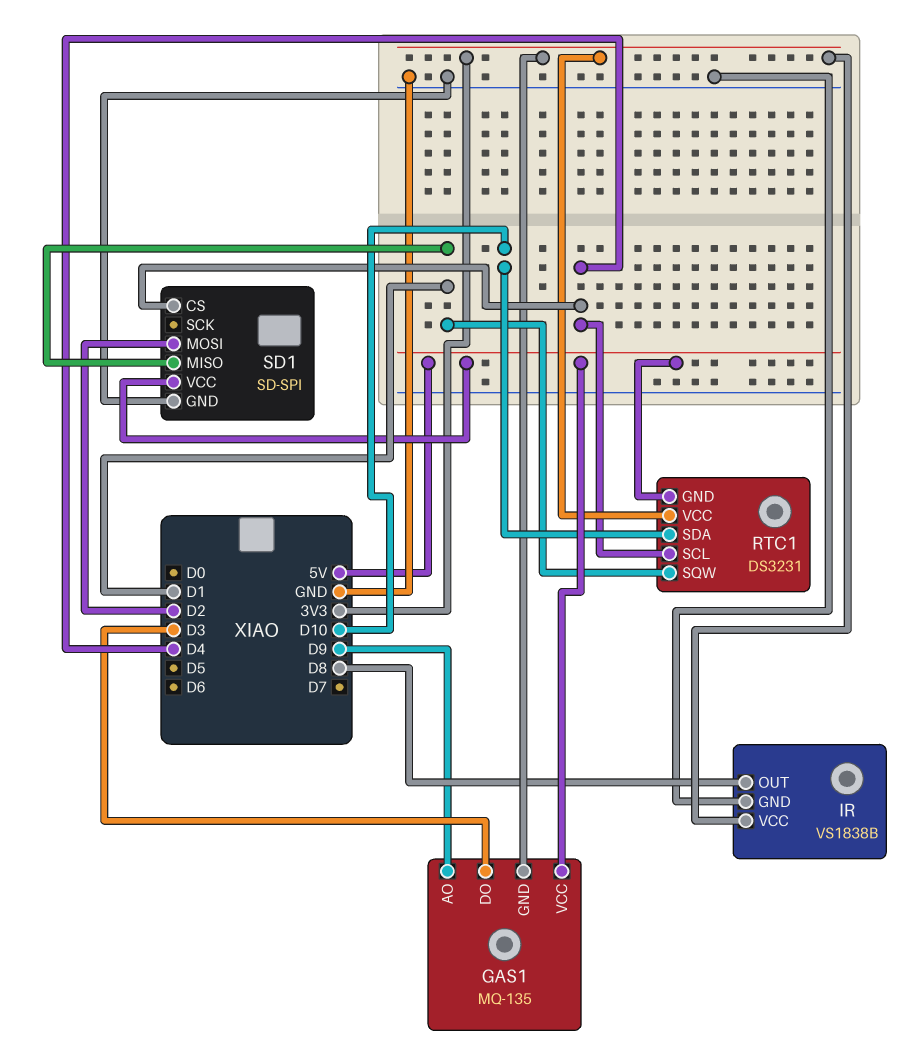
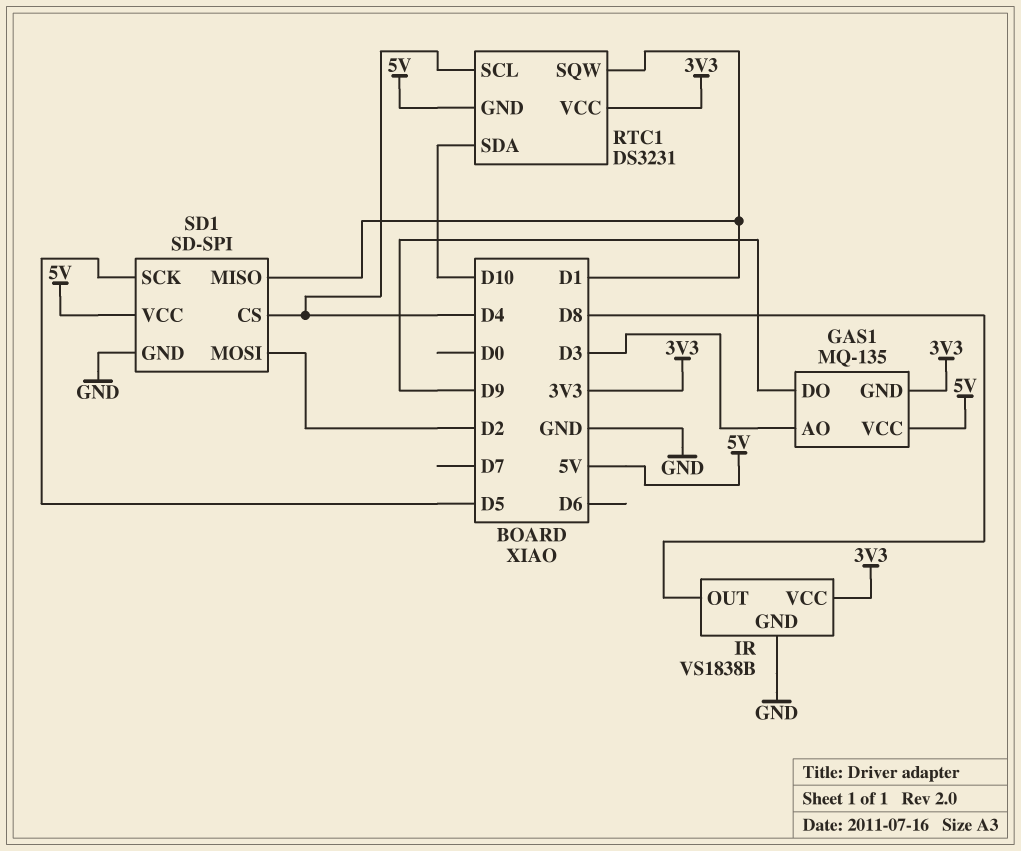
GAS1 pin AO: D9 -> D3
GAS1 pin DO: D3 -> D9
SD1 pin SCK: none -> D5

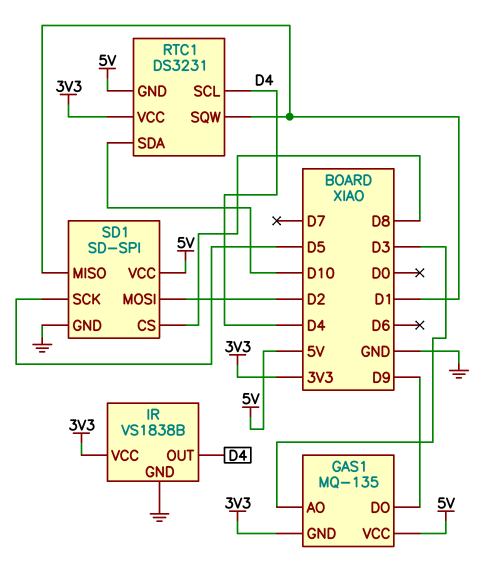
IR pin OUT: D8 -> D4
SD1 pin CS: D4 -> D8

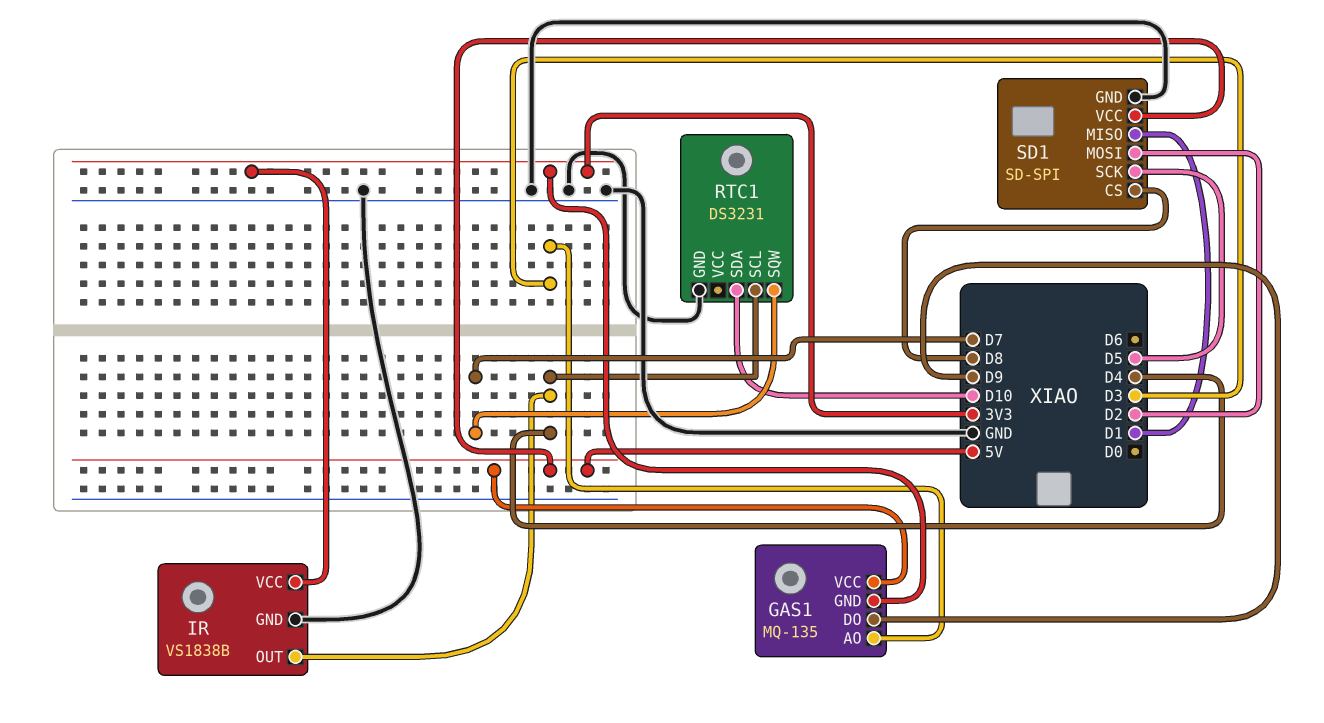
RTC1 pin GND: 5V -> GND
RTC1 pin SQW: D1 -> D7
RTC1 pin VCC: 3V3 -> none

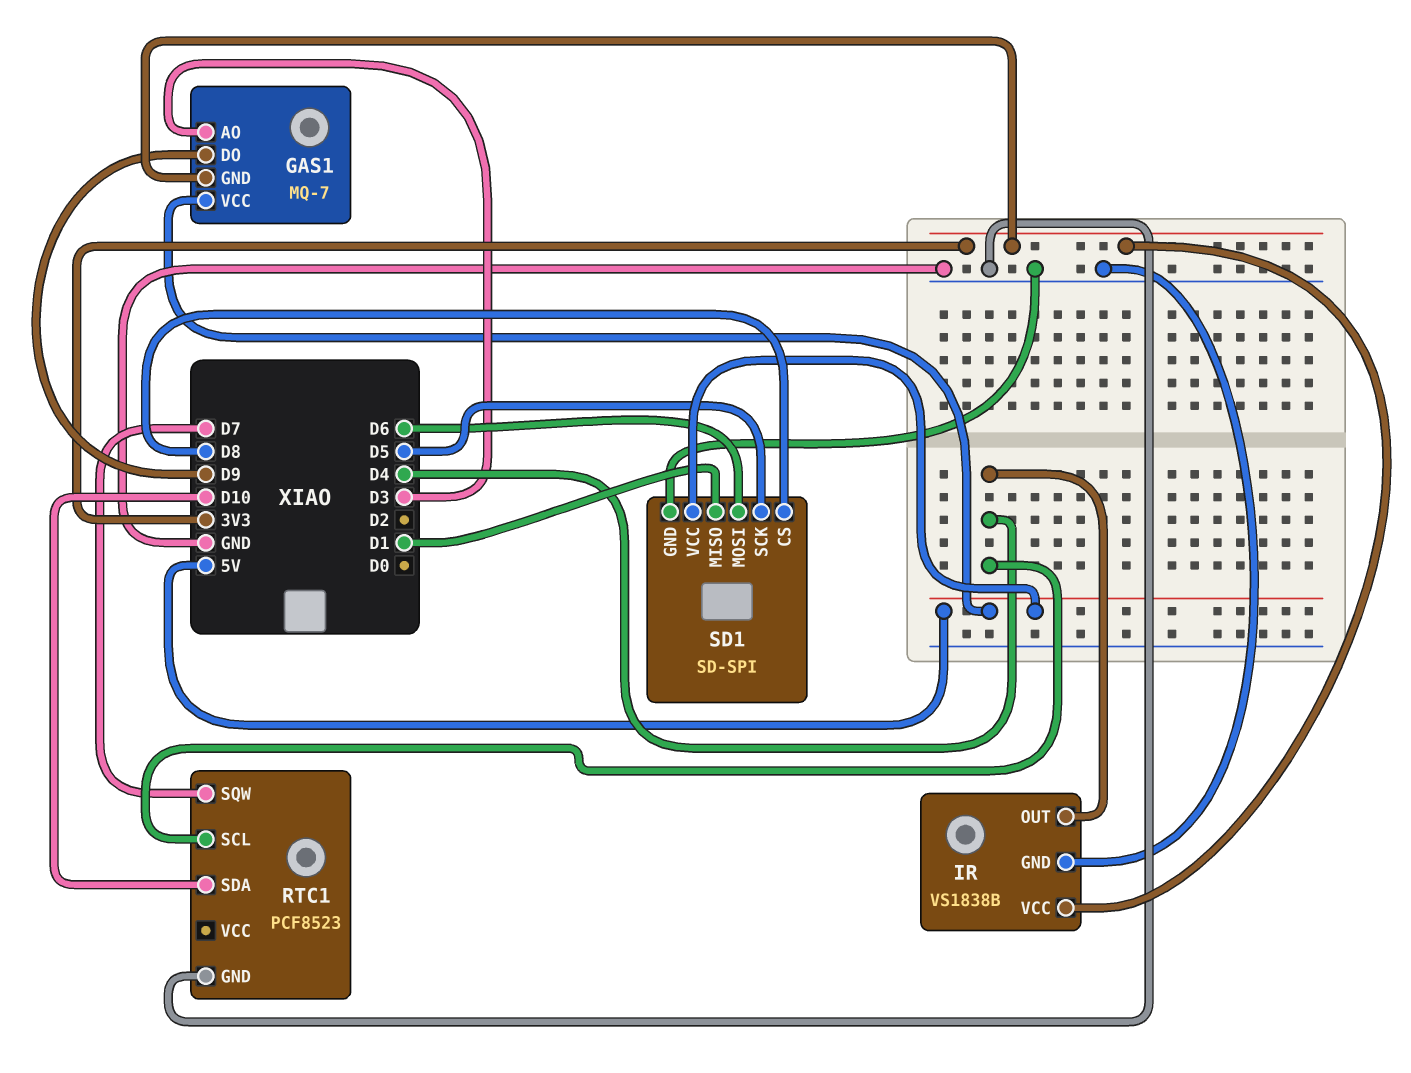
GAS1: MQ-135 -> MQ-7
RTC1: DS3231 -> PCF8523
SD1 pin MOSI: D2 -> D6

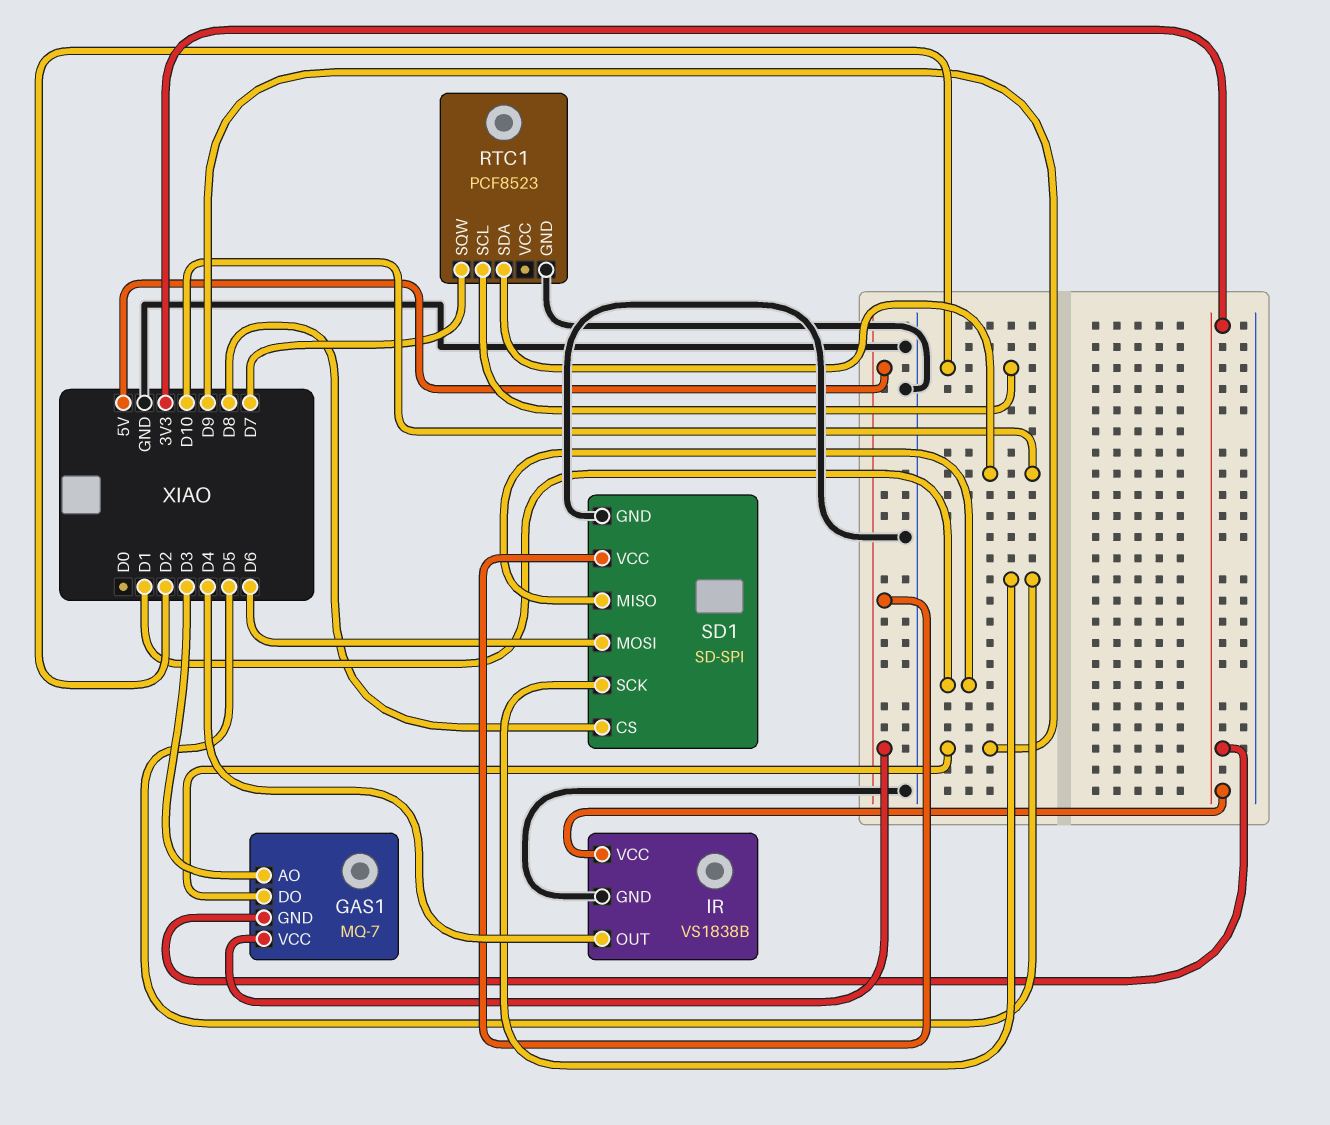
RTC1 pin SCL: D4 -> D2

